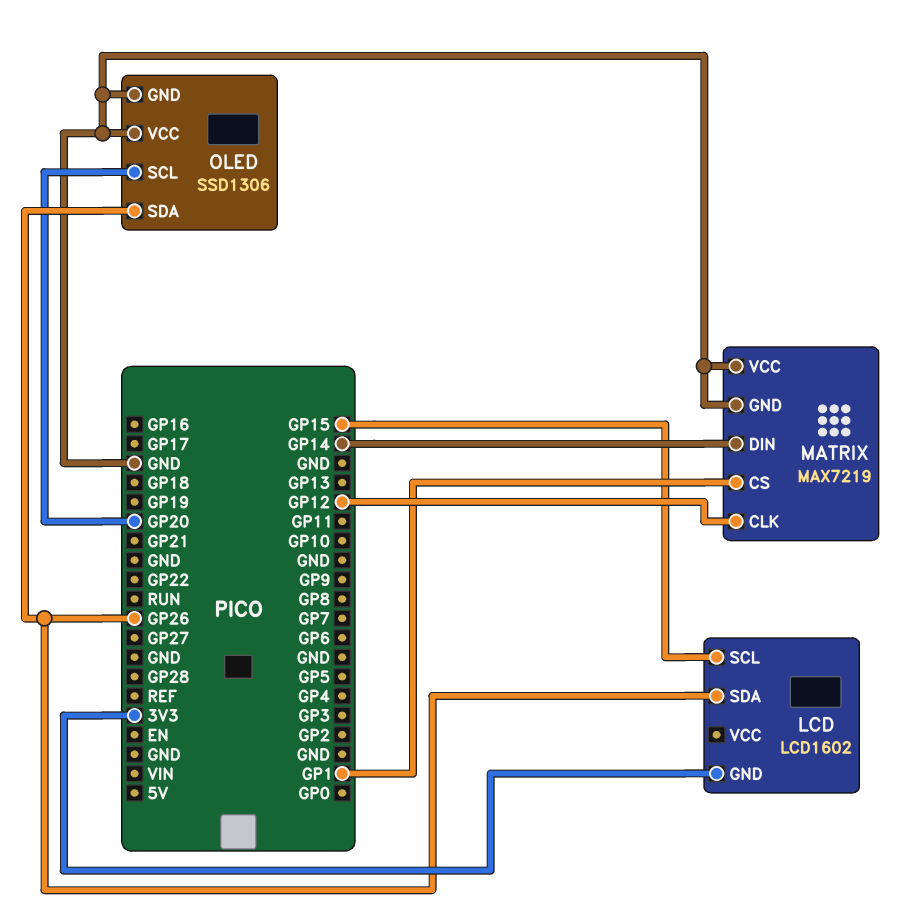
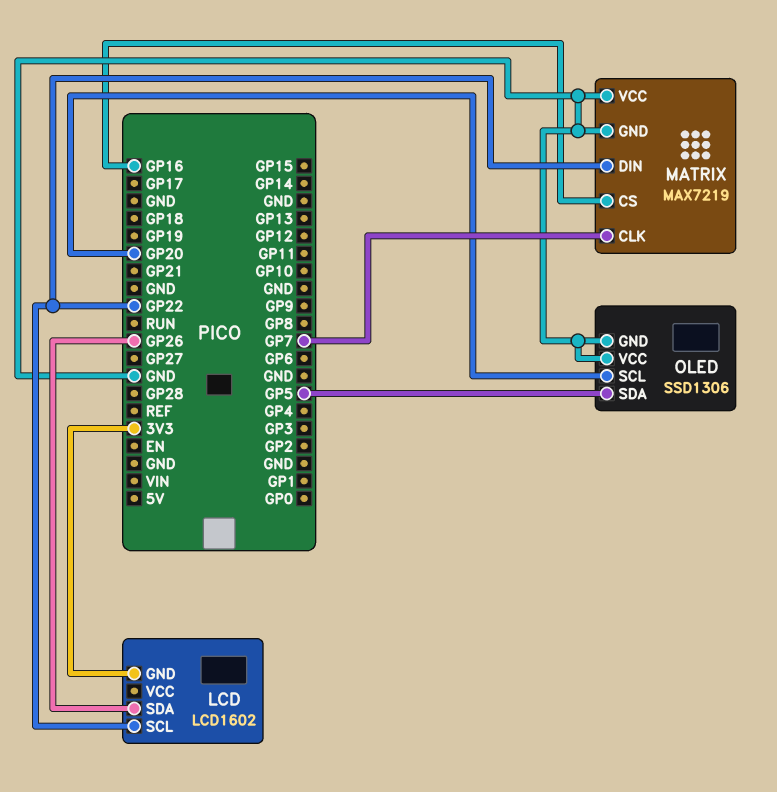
LCD pin SCL: GP15 -> GP22
MATRIX pin CLK: GP12 -> GP7
MATRIX pin CS: GP1 -> GP16
MATRIX pin DIN: GP14 -> GP22
OLED pin SDA: GP26 -> GP5

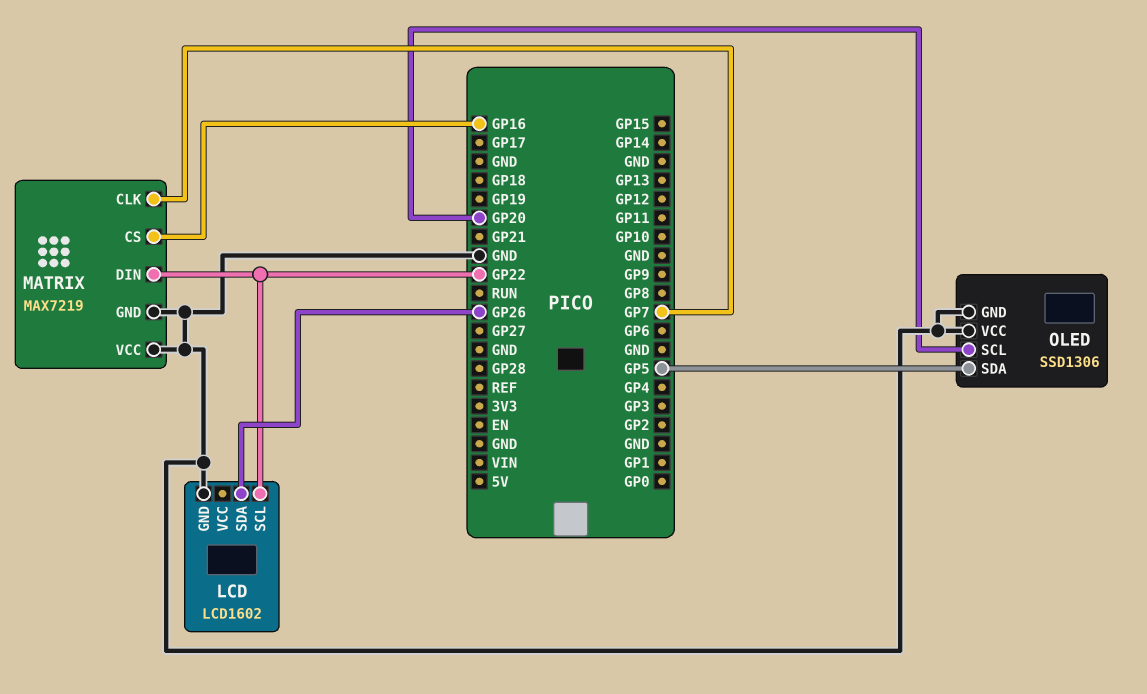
LCD pin GND: 3V3 -> GND

